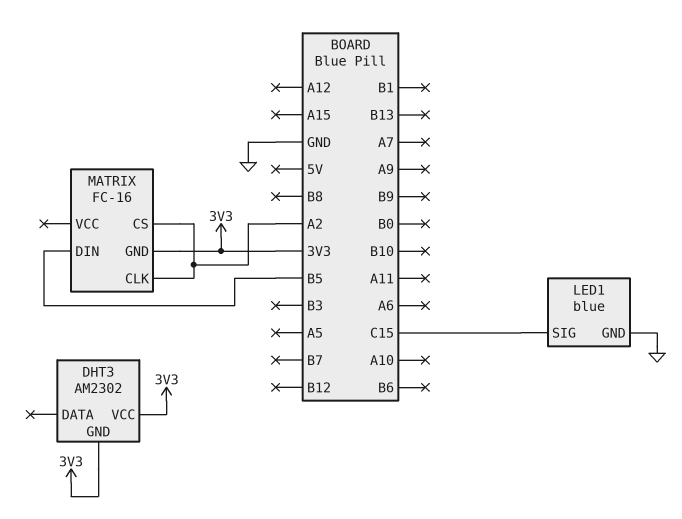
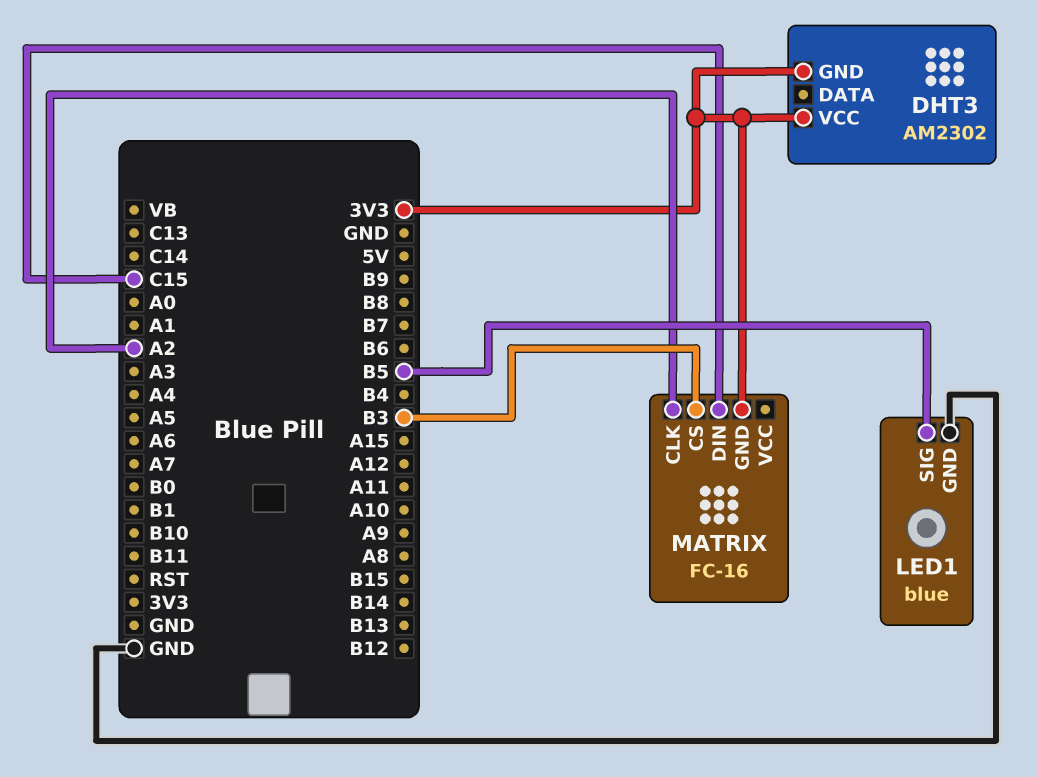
LED1 pin SIG: C15 -> B5
MATRIX pin CS: A2 -> B3
MATRIX pin DIN: B5 -> C15

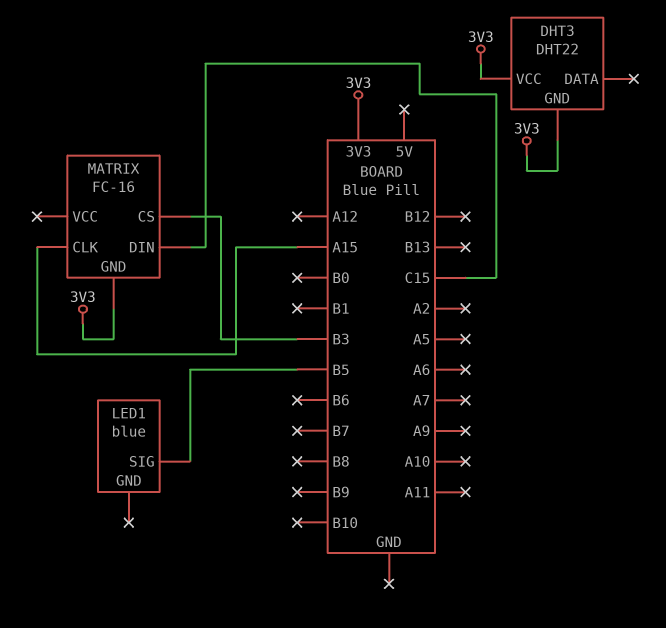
DHT3: AM2302 -> DHT22
LED1 pin GND: GND -> none
MATRIX pin CLK: A2 -> A15

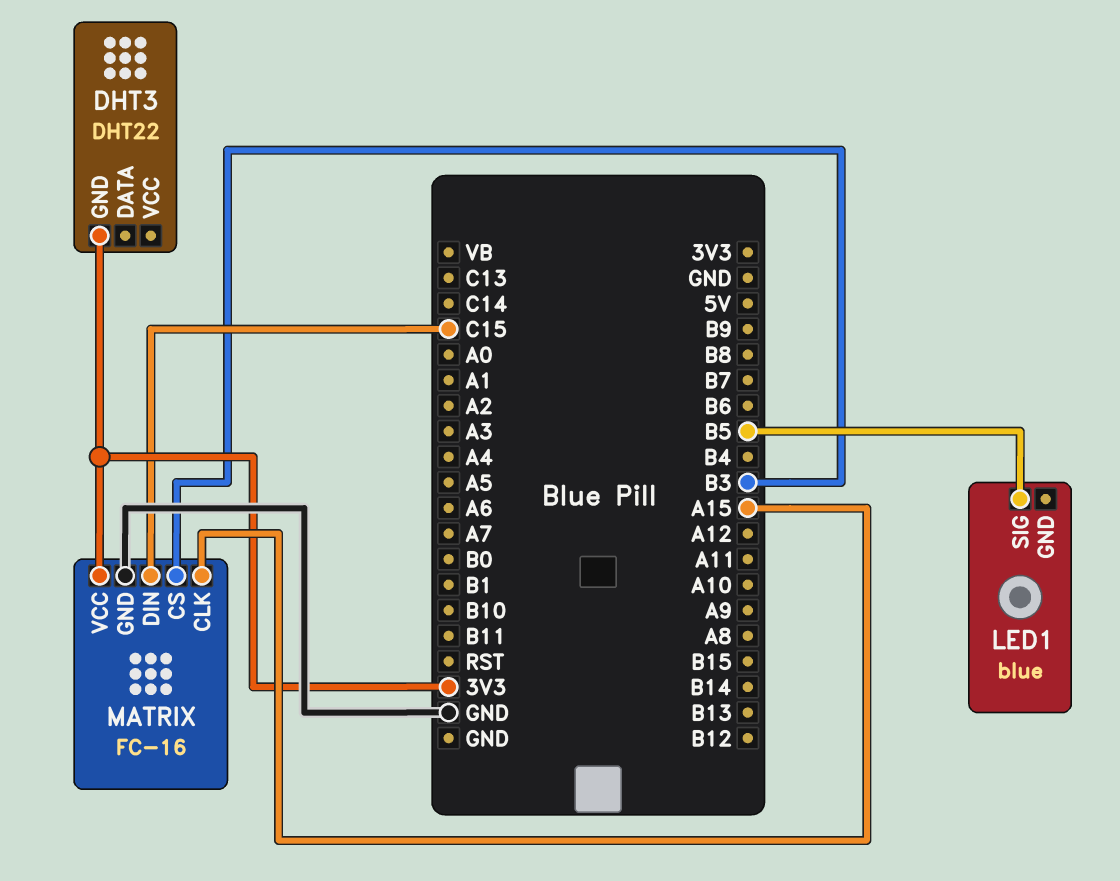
DHT3 pin VCC: 3V3 -> none
MATRIX pin GND: 3V3 -> GND
MATRIX pin VCC: none -> 3V3

